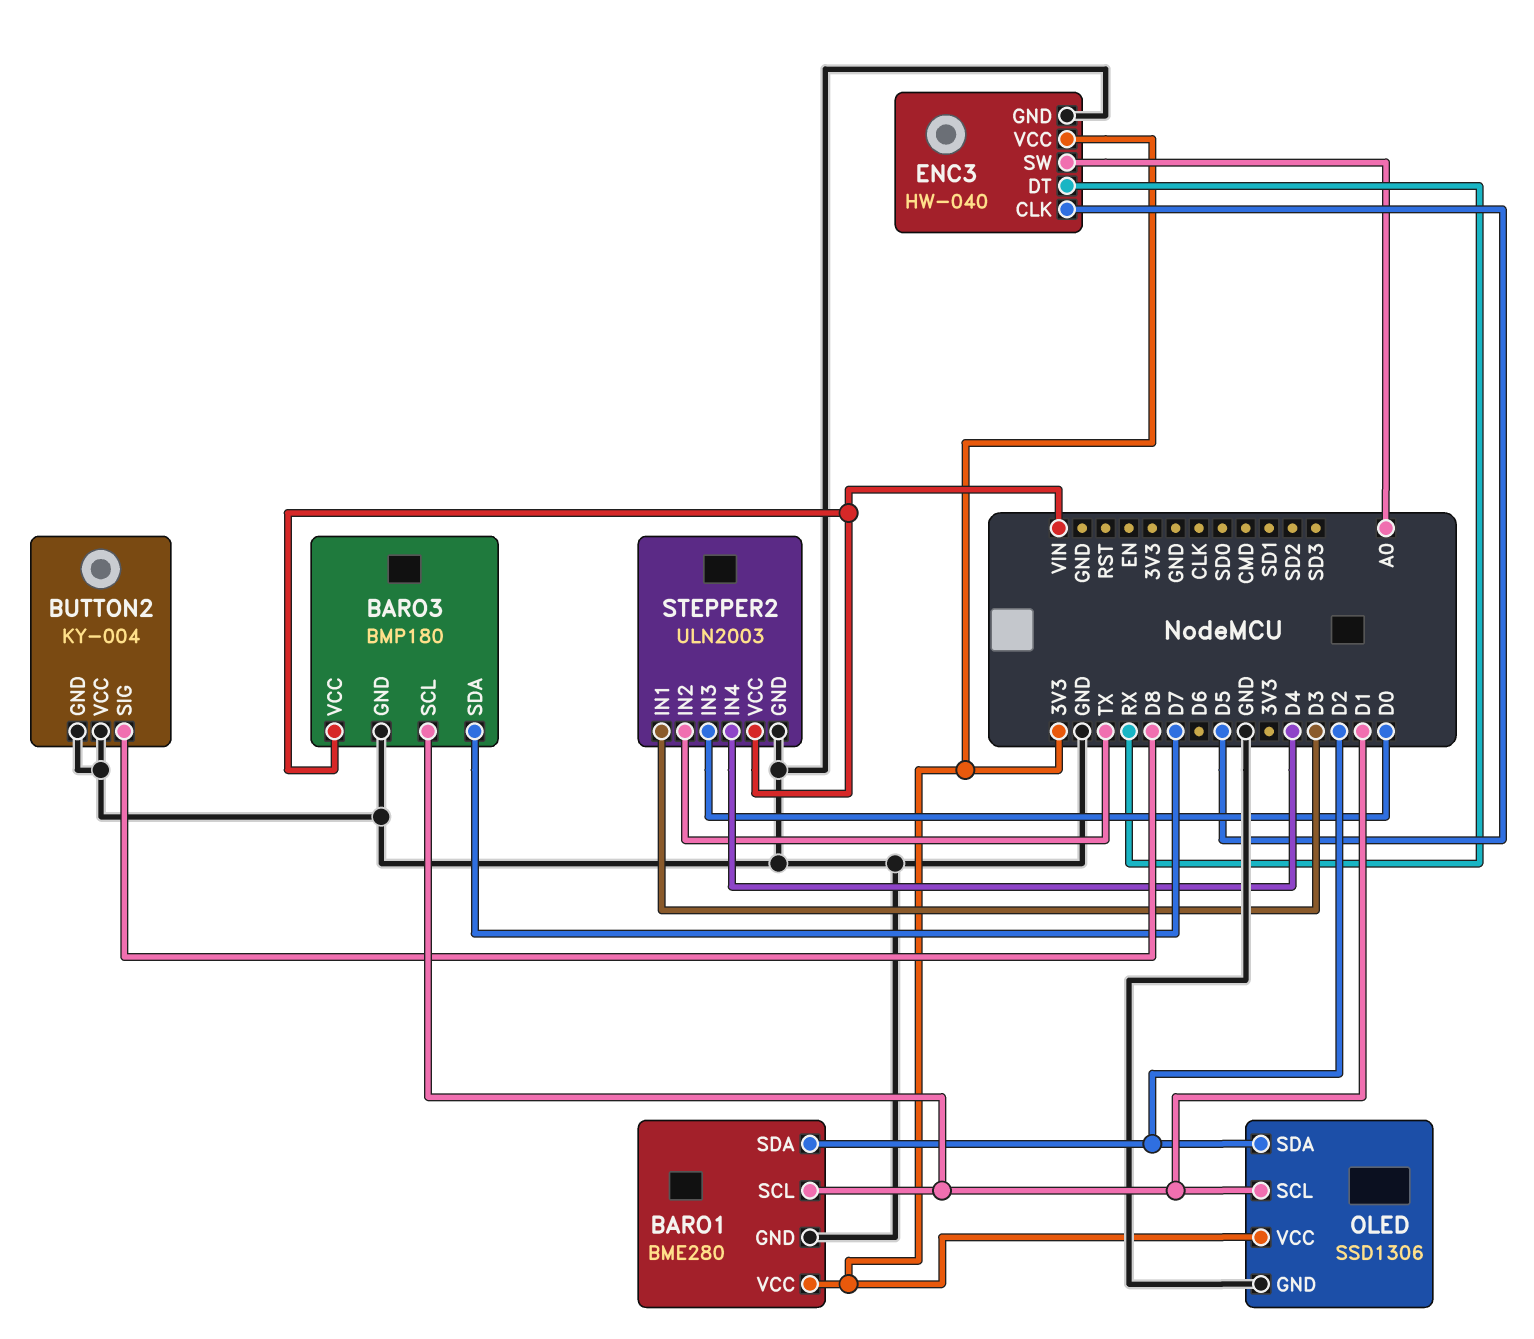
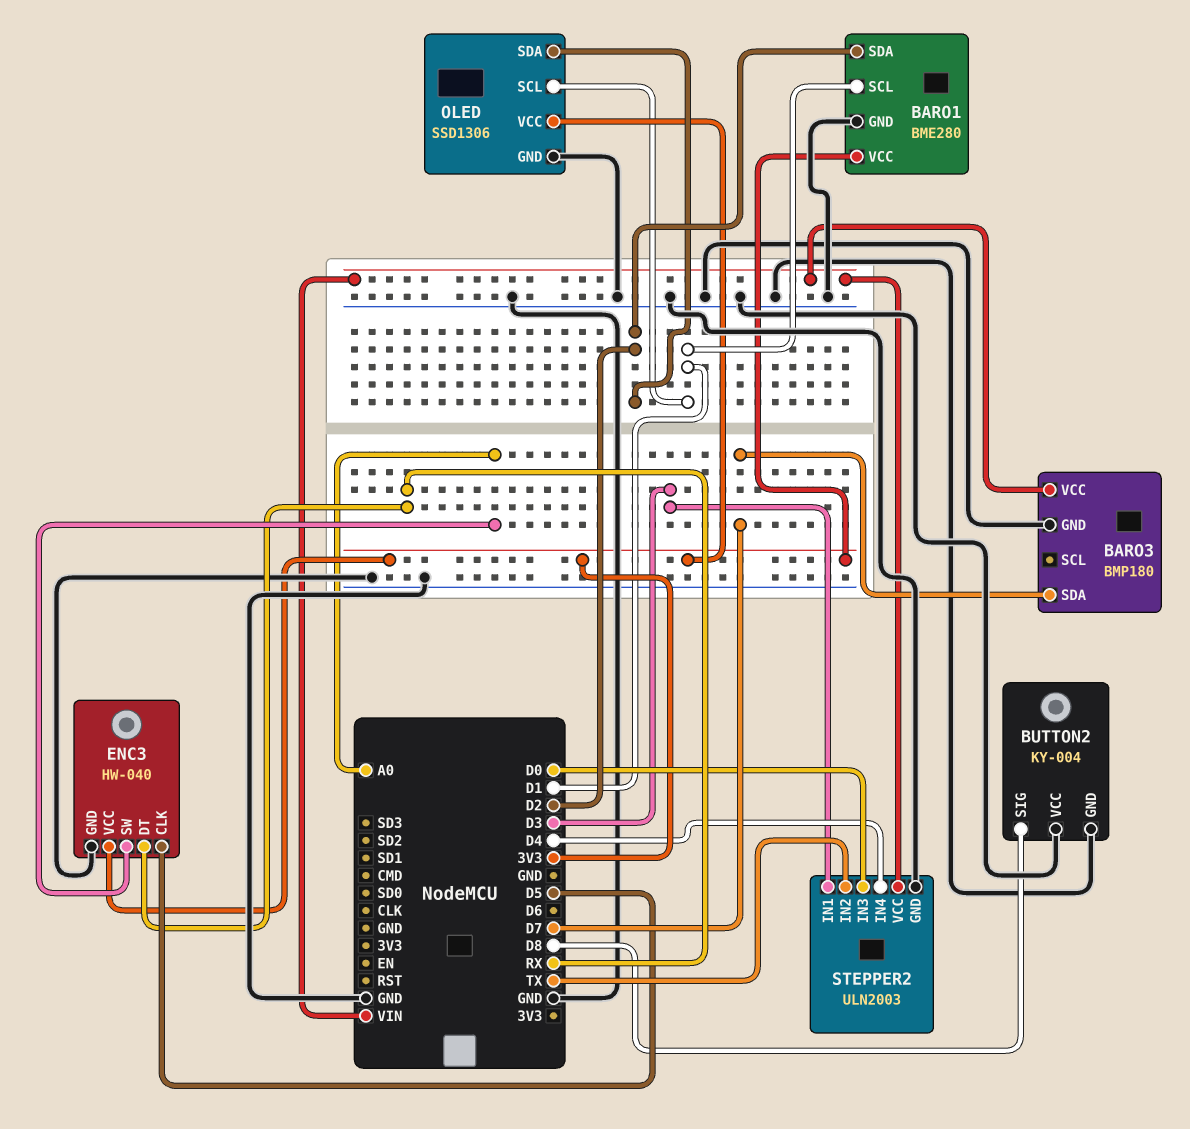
BARO3 pin SCL: D1 -> none

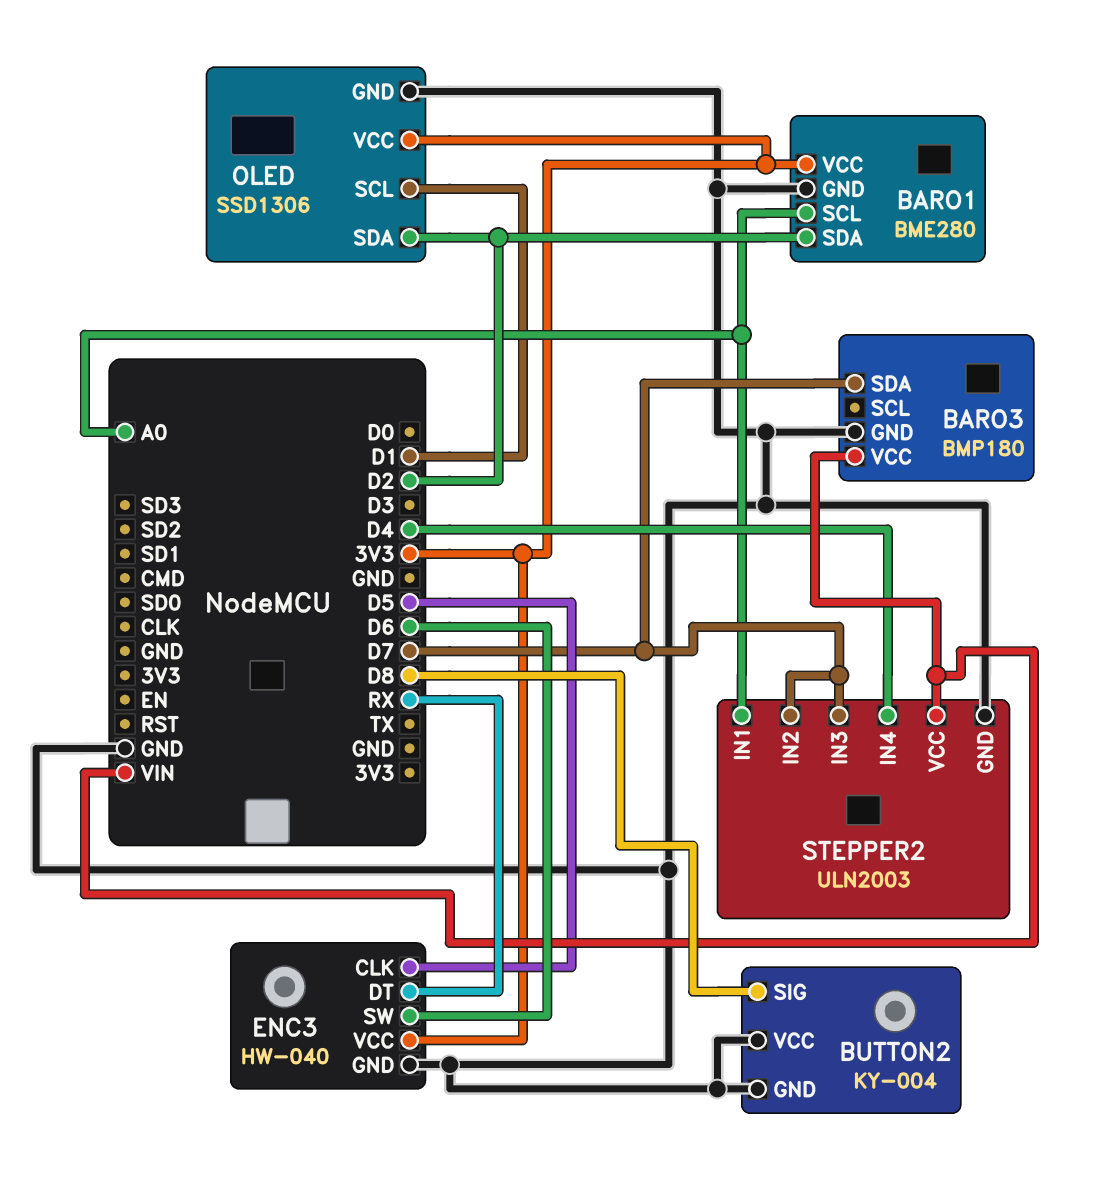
BARO1 pin SCL: D1 -> A0
ENC3 pin SW: A0 -> D6
STEPPER2 pin IN1: D3 -> A0
STEPPER2 pin IN2: TX -> D7
STEPPER2 pin IN3: D0 -> D7

